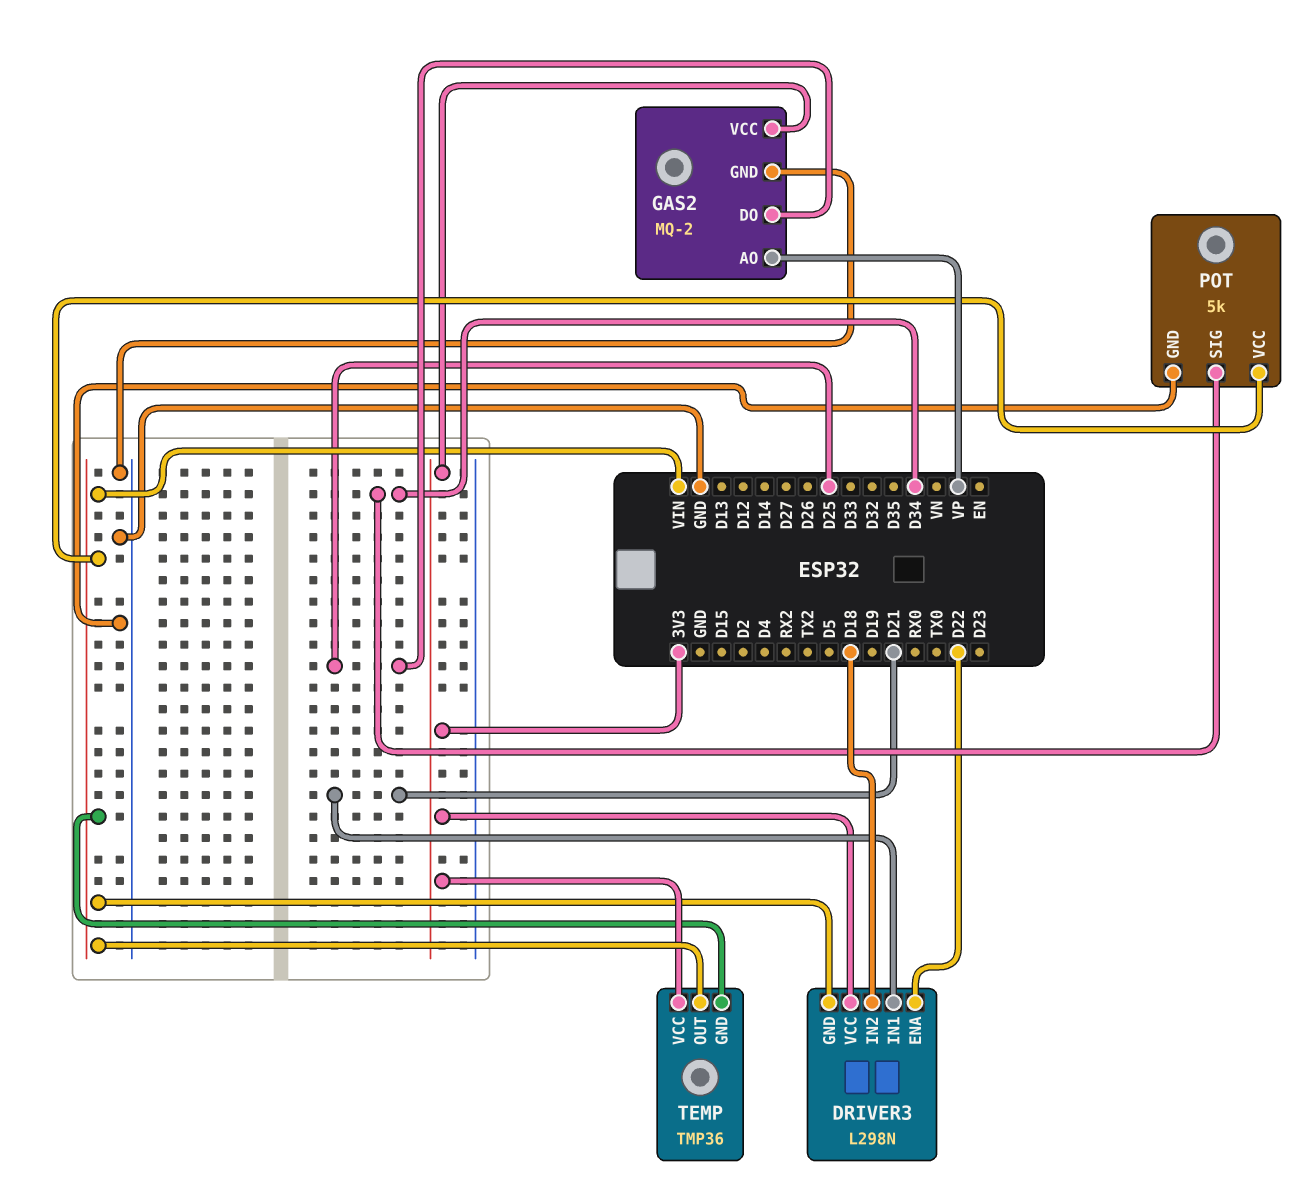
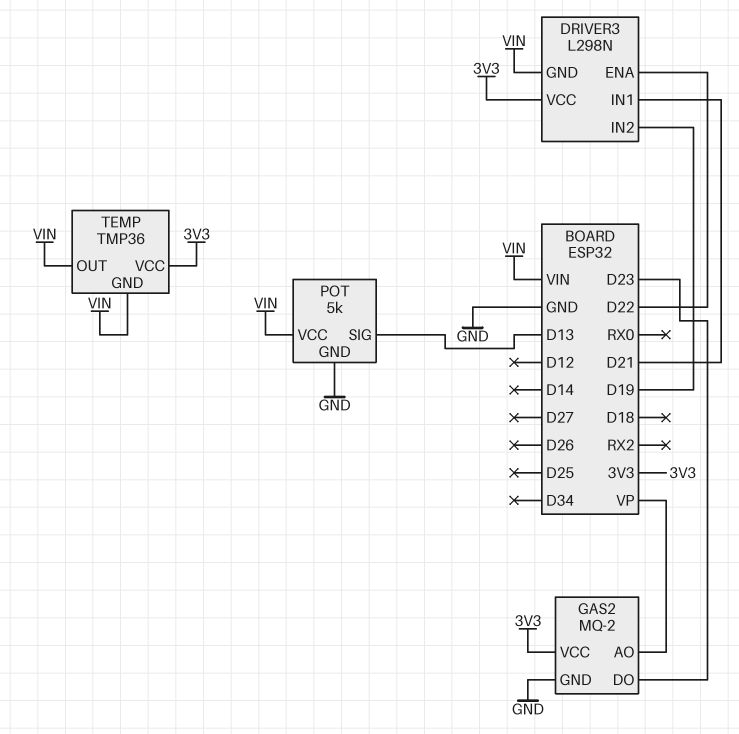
DRIVER3 pin IN2: D18 -> D19
GAS2 pin DO: D25 -> D23
POT pin SIG: D34 -> D13

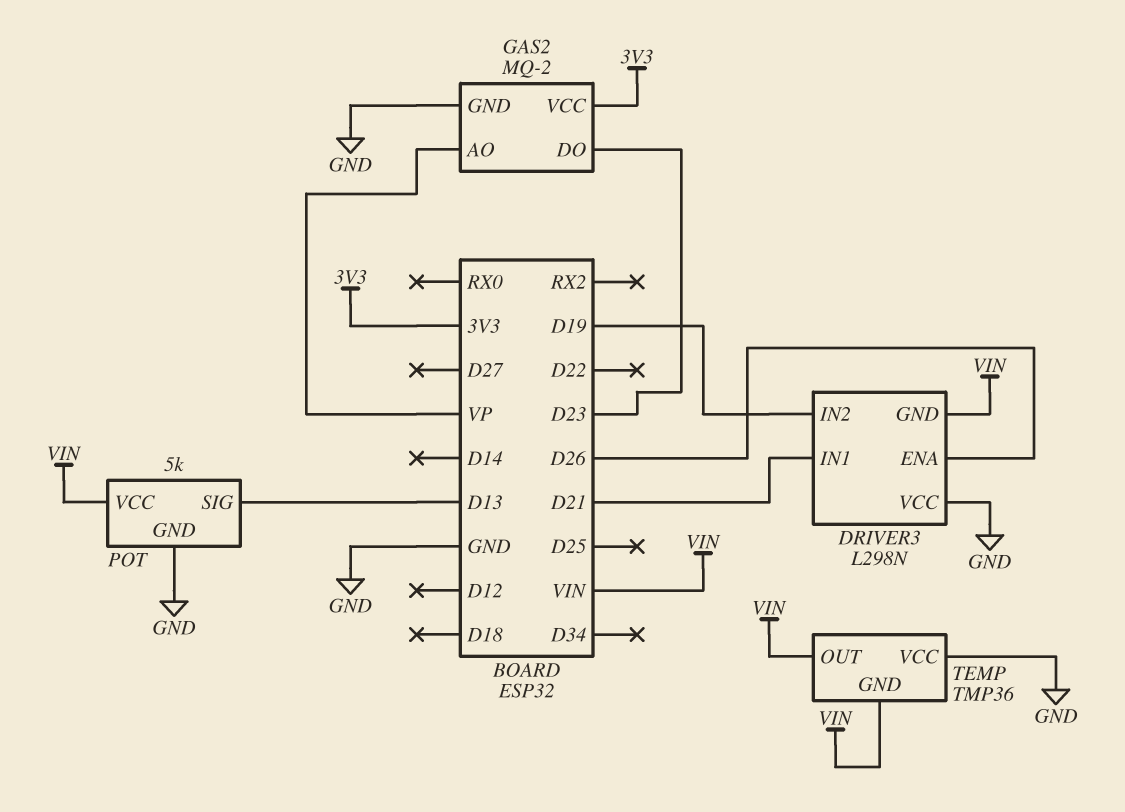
DRIVER3 pin ENA: D22 -> D26
DRIVER3 pin VCC: 3V3 -> GND
TEMP pin VCC: 3V3 -> GND

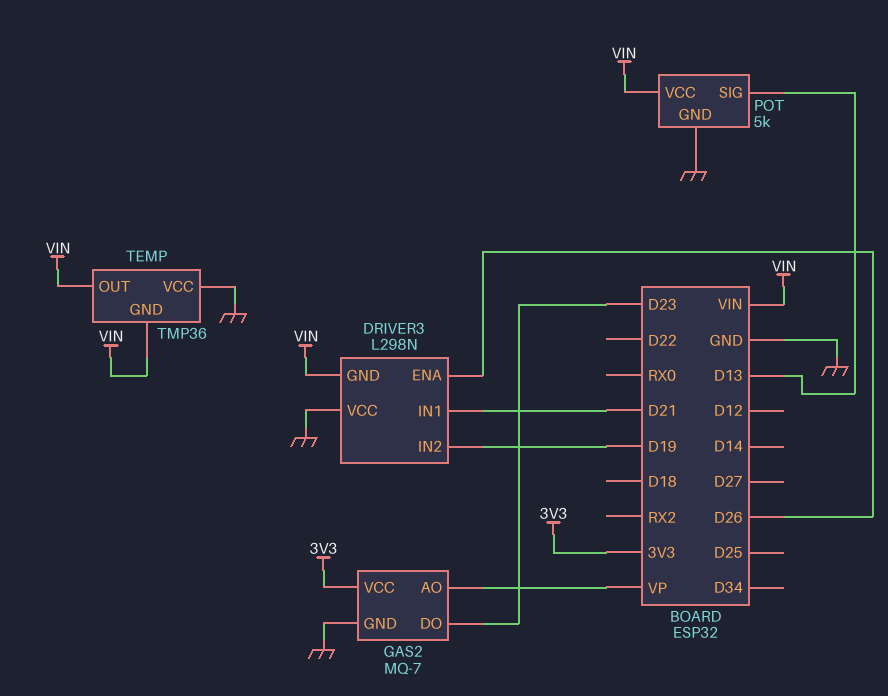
GAS2: MQ-2 -> MQ-7

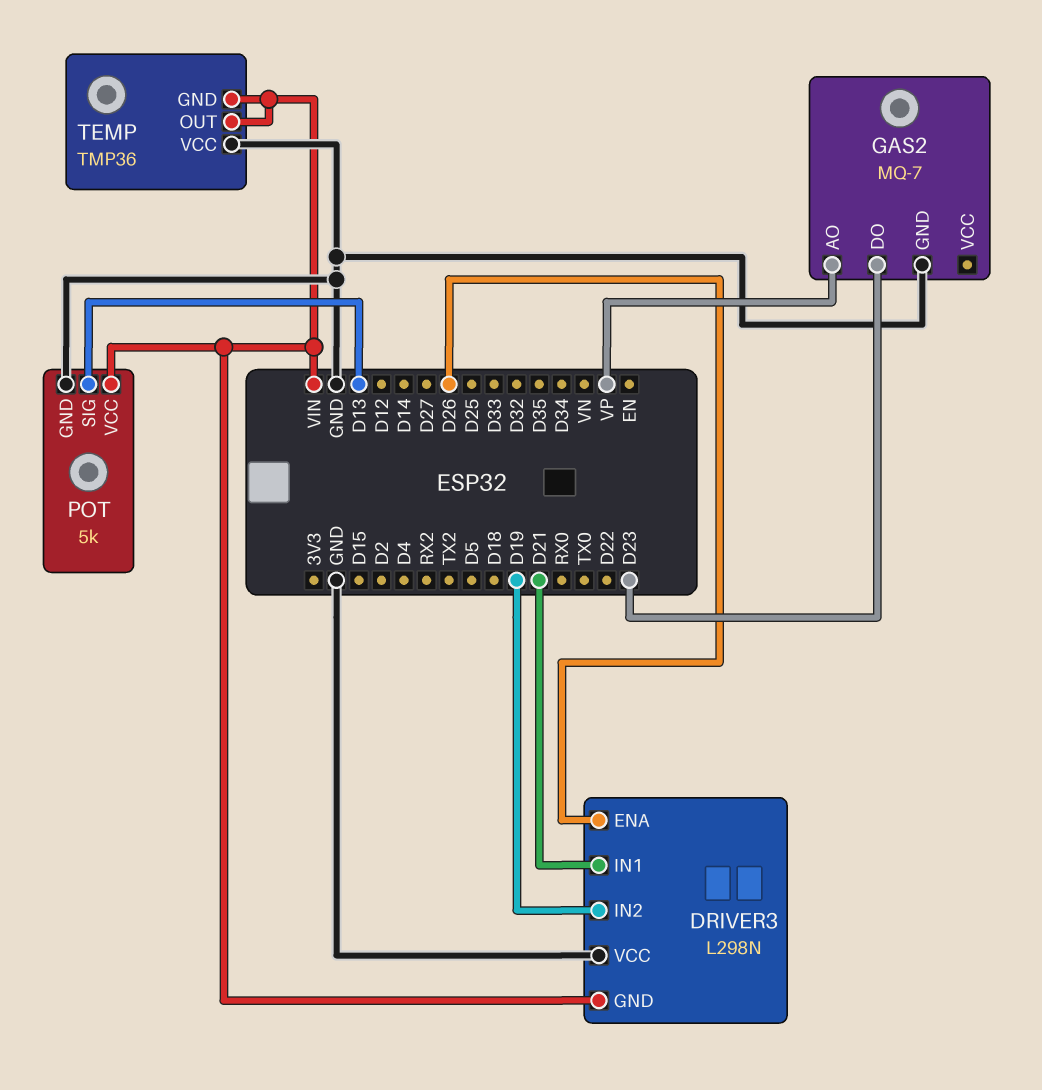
GAS2 pin VCC: 3V3 -> none

